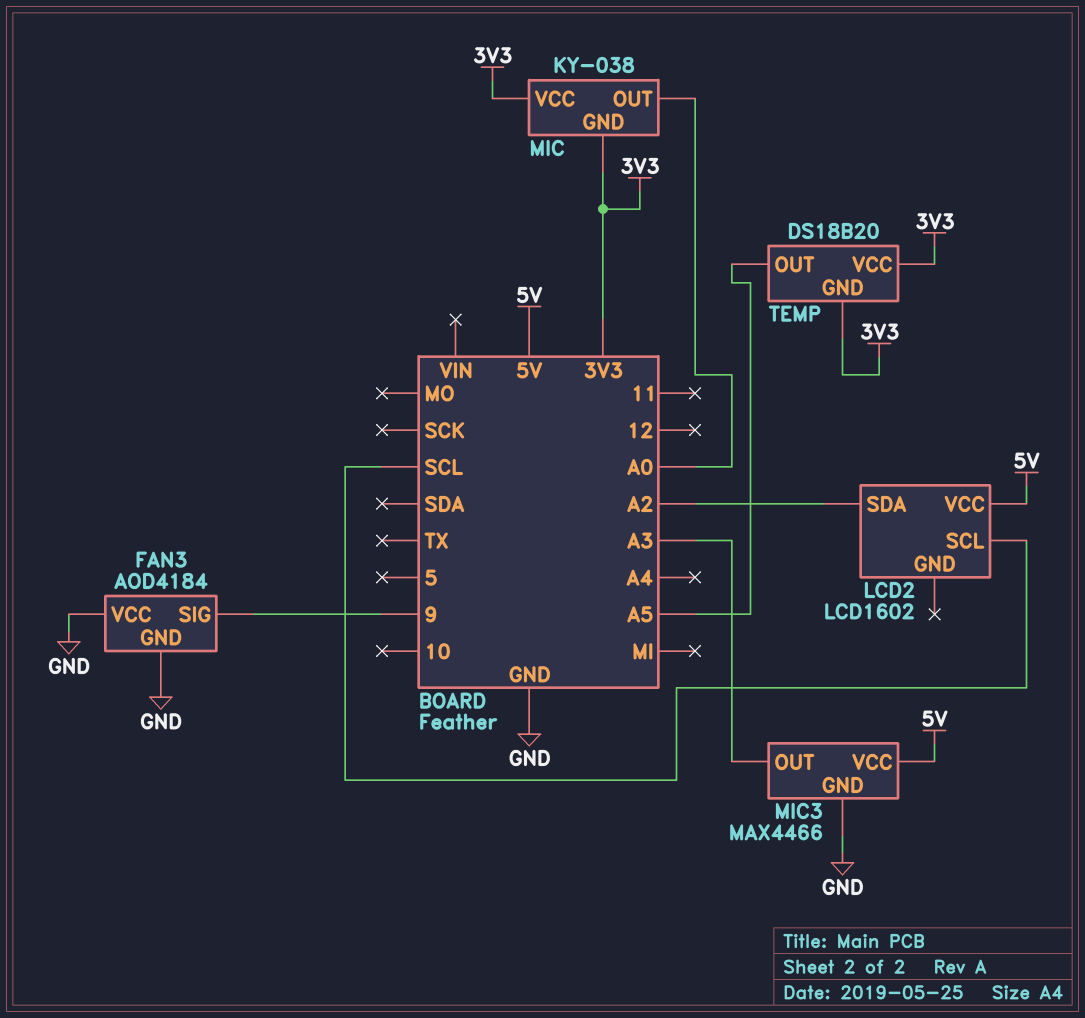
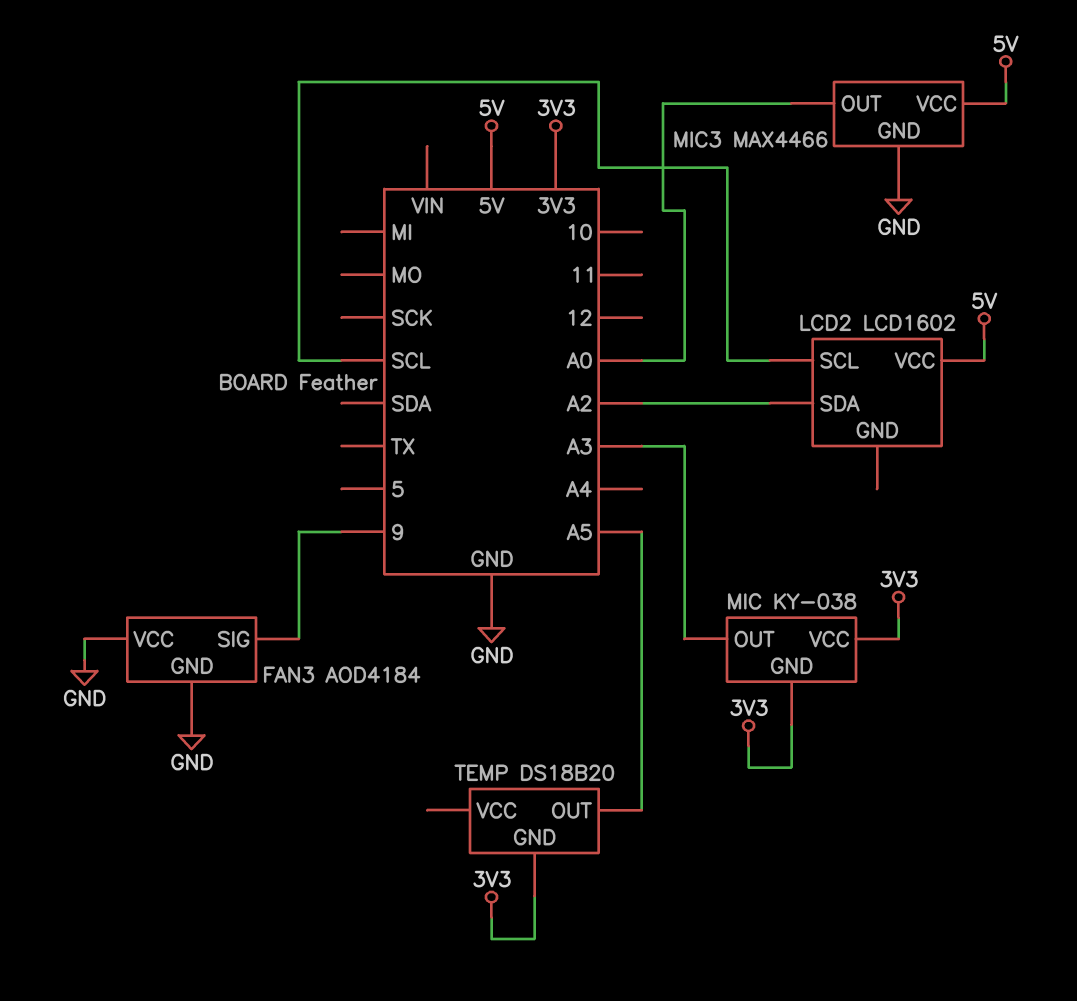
MIC pin OUT: A0 -> A3
MIC3 pin OUT: A3 -> A0
TEMP pin VCC: 3V3 -> none

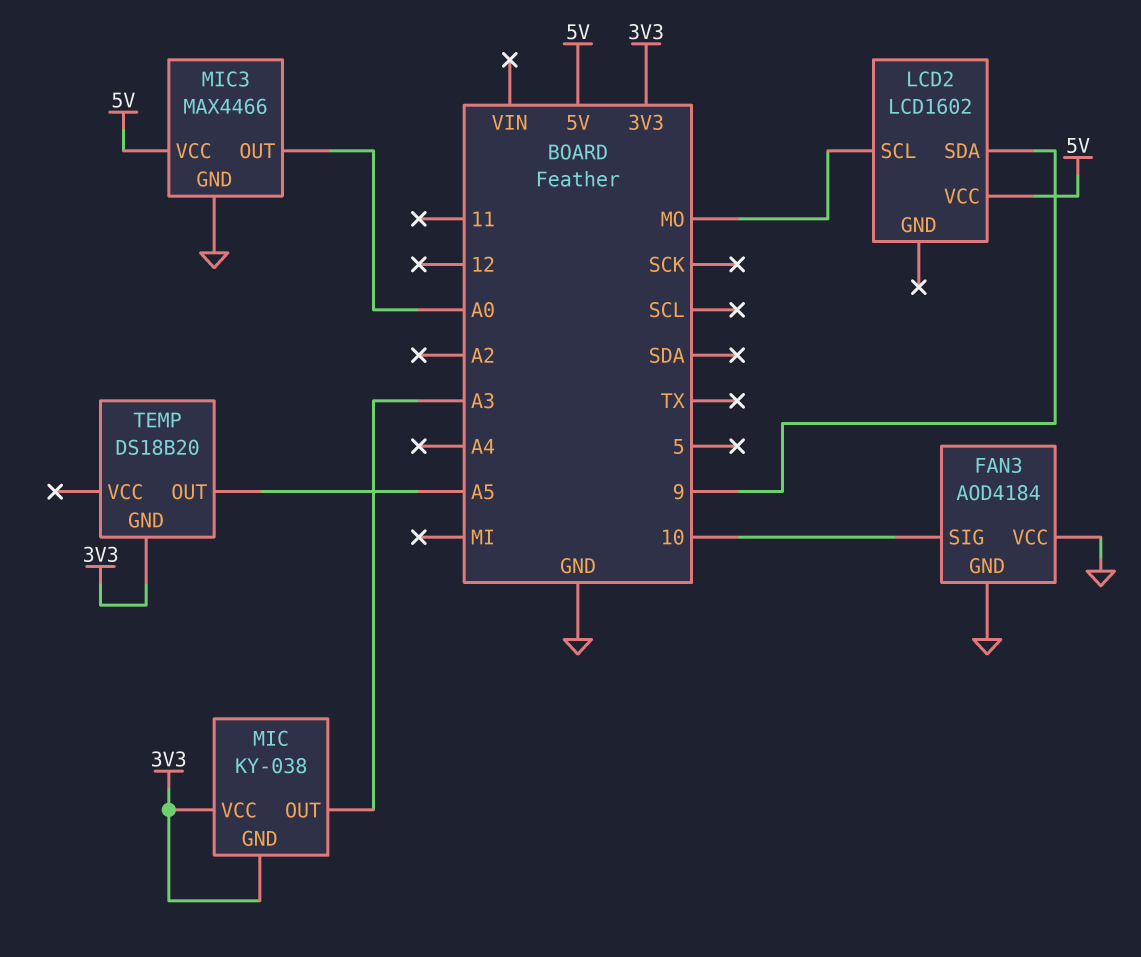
FAN3 pin SIG: 9 -> 10
LCD2 pin SCL: SCL -> MO
LCD2 pin SDA: A2 -> 9

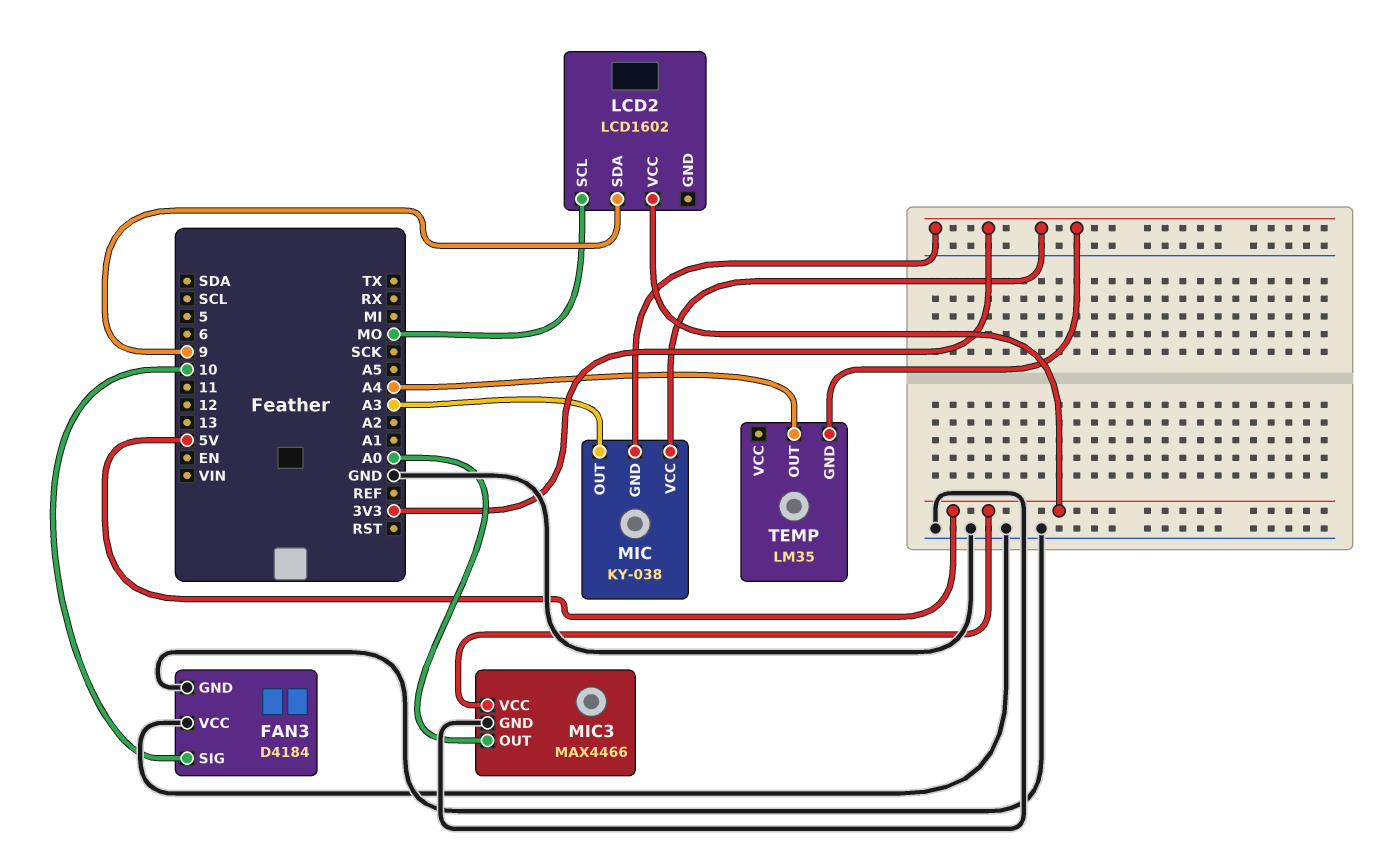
FAN3: AOD4184 -> D4184
TEMP: DS18B20 -> LM35
TEMP pin OUT: A5 -> A4

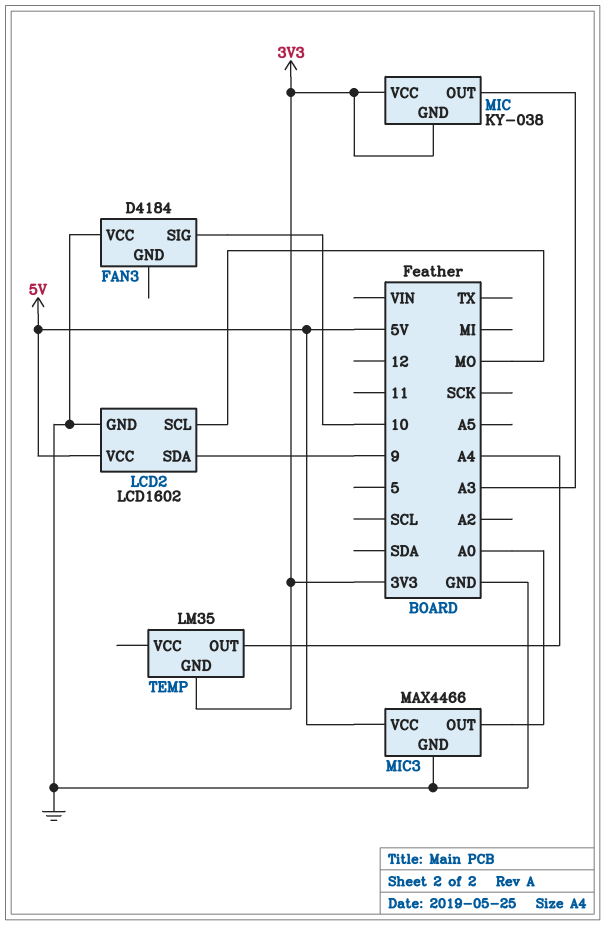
FAN3 pin GND: GND -> none
LCD2 pin GND: none -> GND

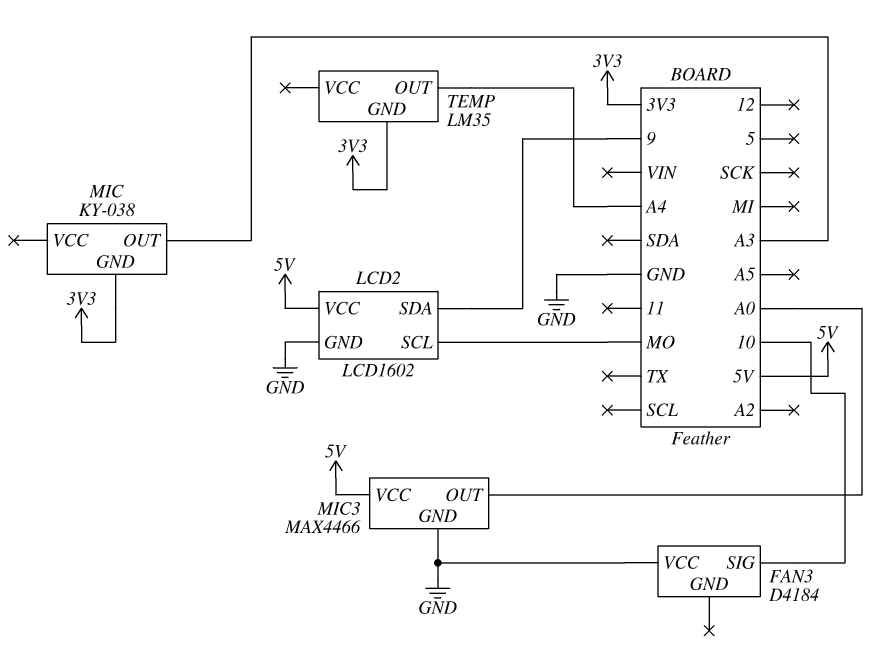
MIC pin VCC: 3V3 -> none

